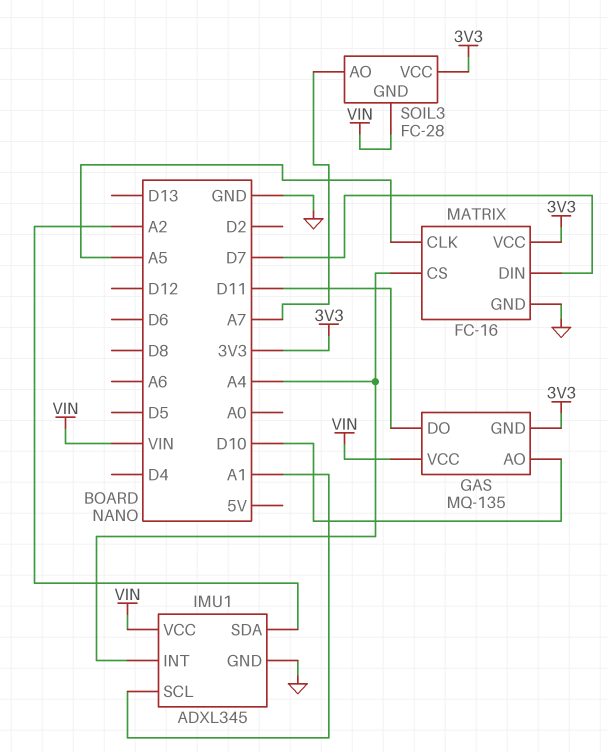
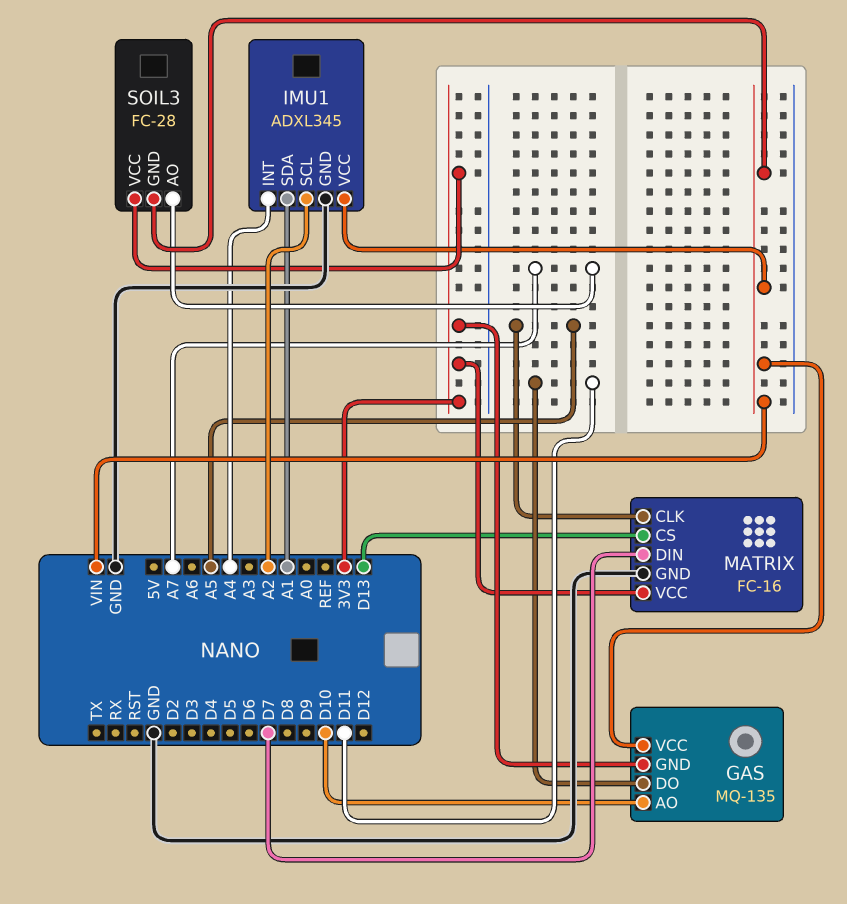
IMU1 pin SCL: A1 -> A2
IMU1 pin SDA: A2 -> A1
MATRIX pin CS: A4 -> D13

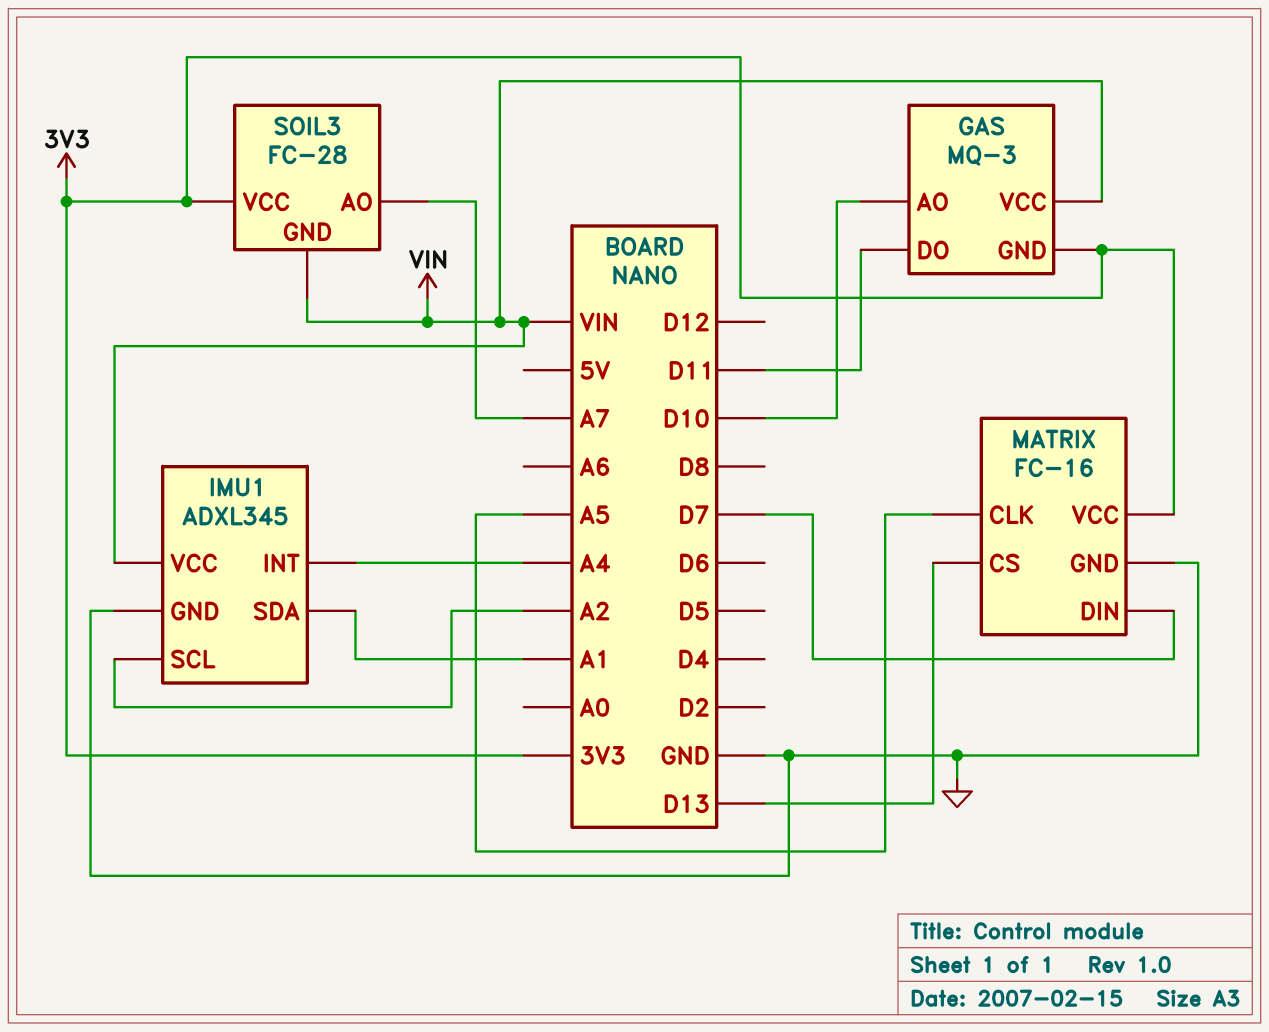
GAS: MQ-135 -> MQ-3

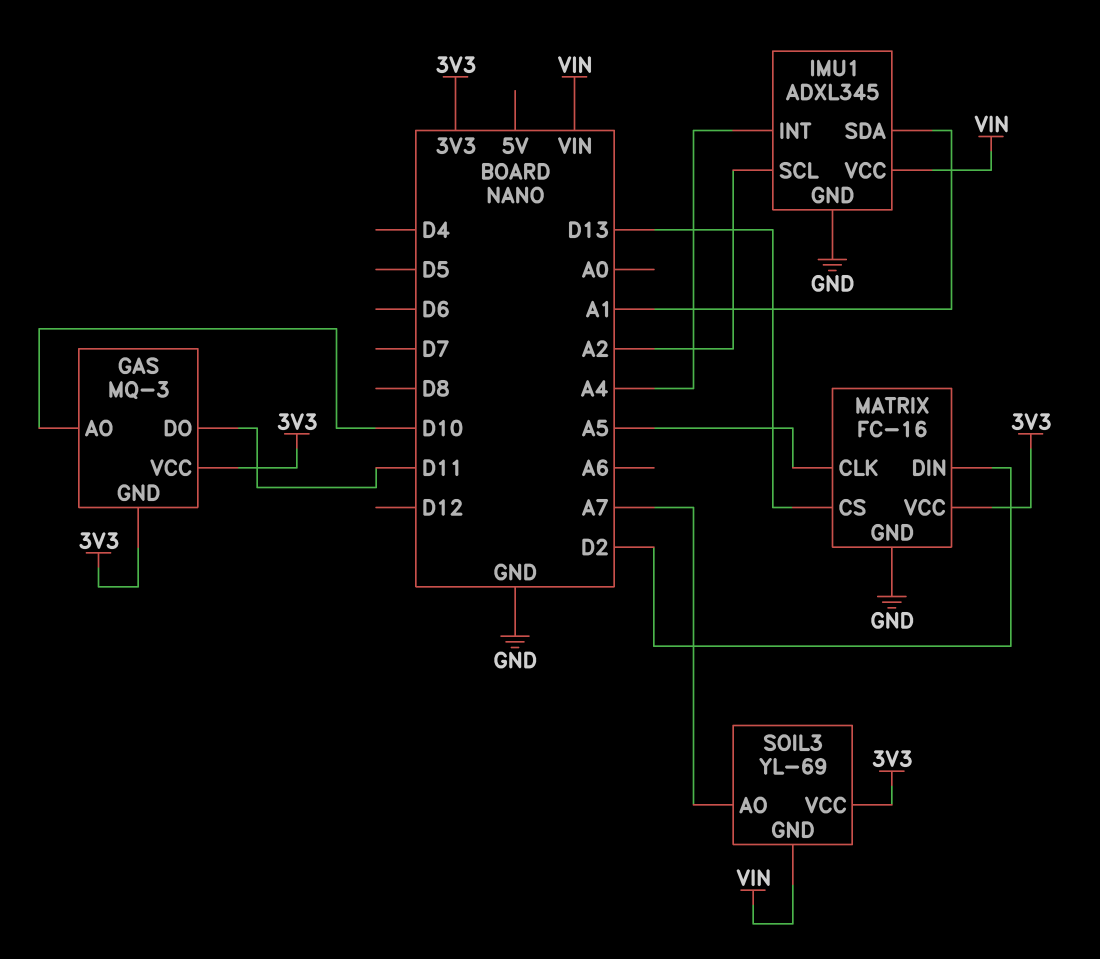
GAS pin VCC: VIN -> 3V3
MATRIX pin DIN: D7 -> D2
SOIL3: FC-28 -> YL-69

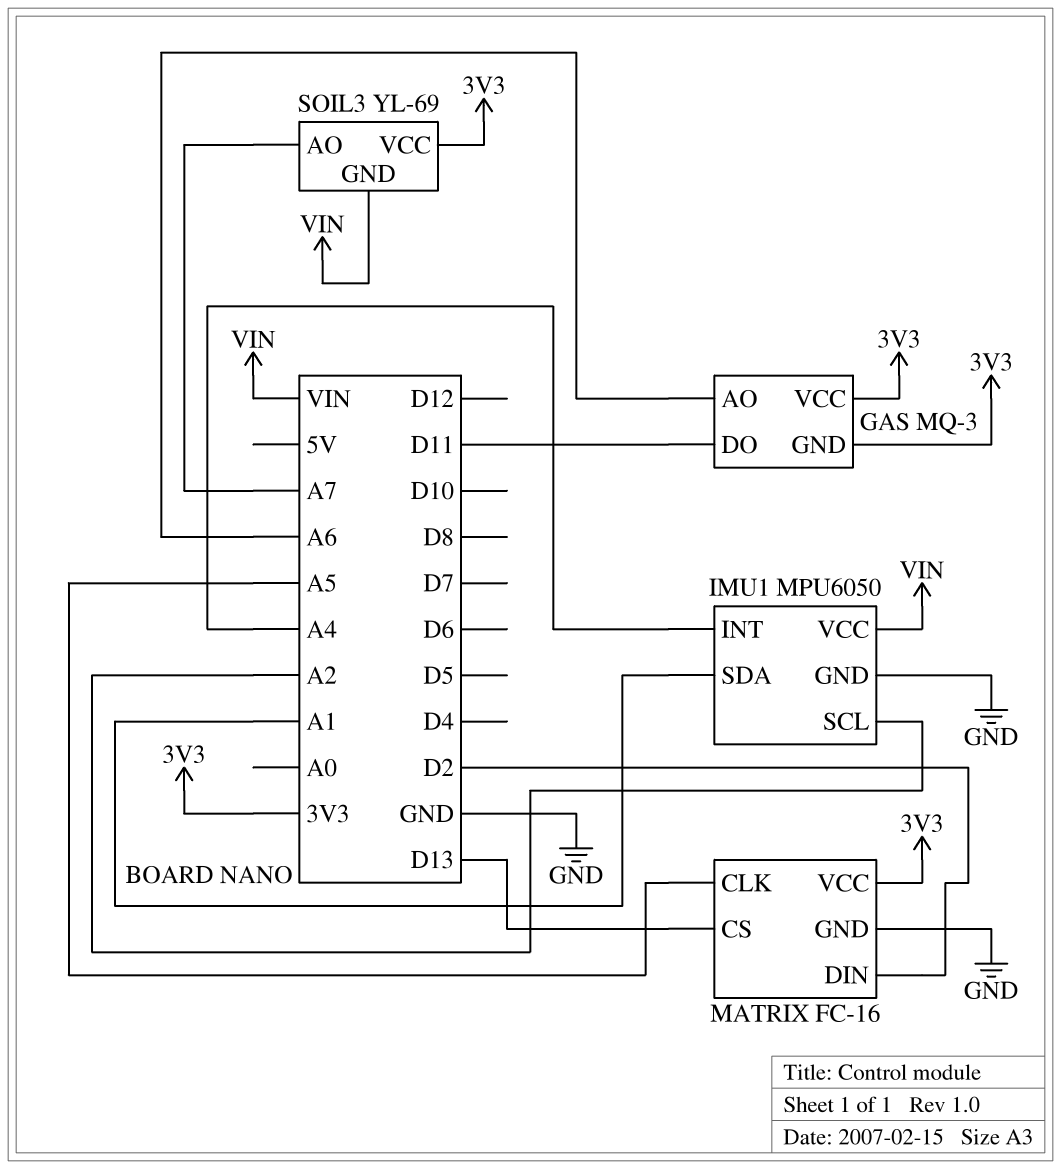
GAS pin AO: D10 -> A6
IMU1: ADXL345 -> MPU6050

